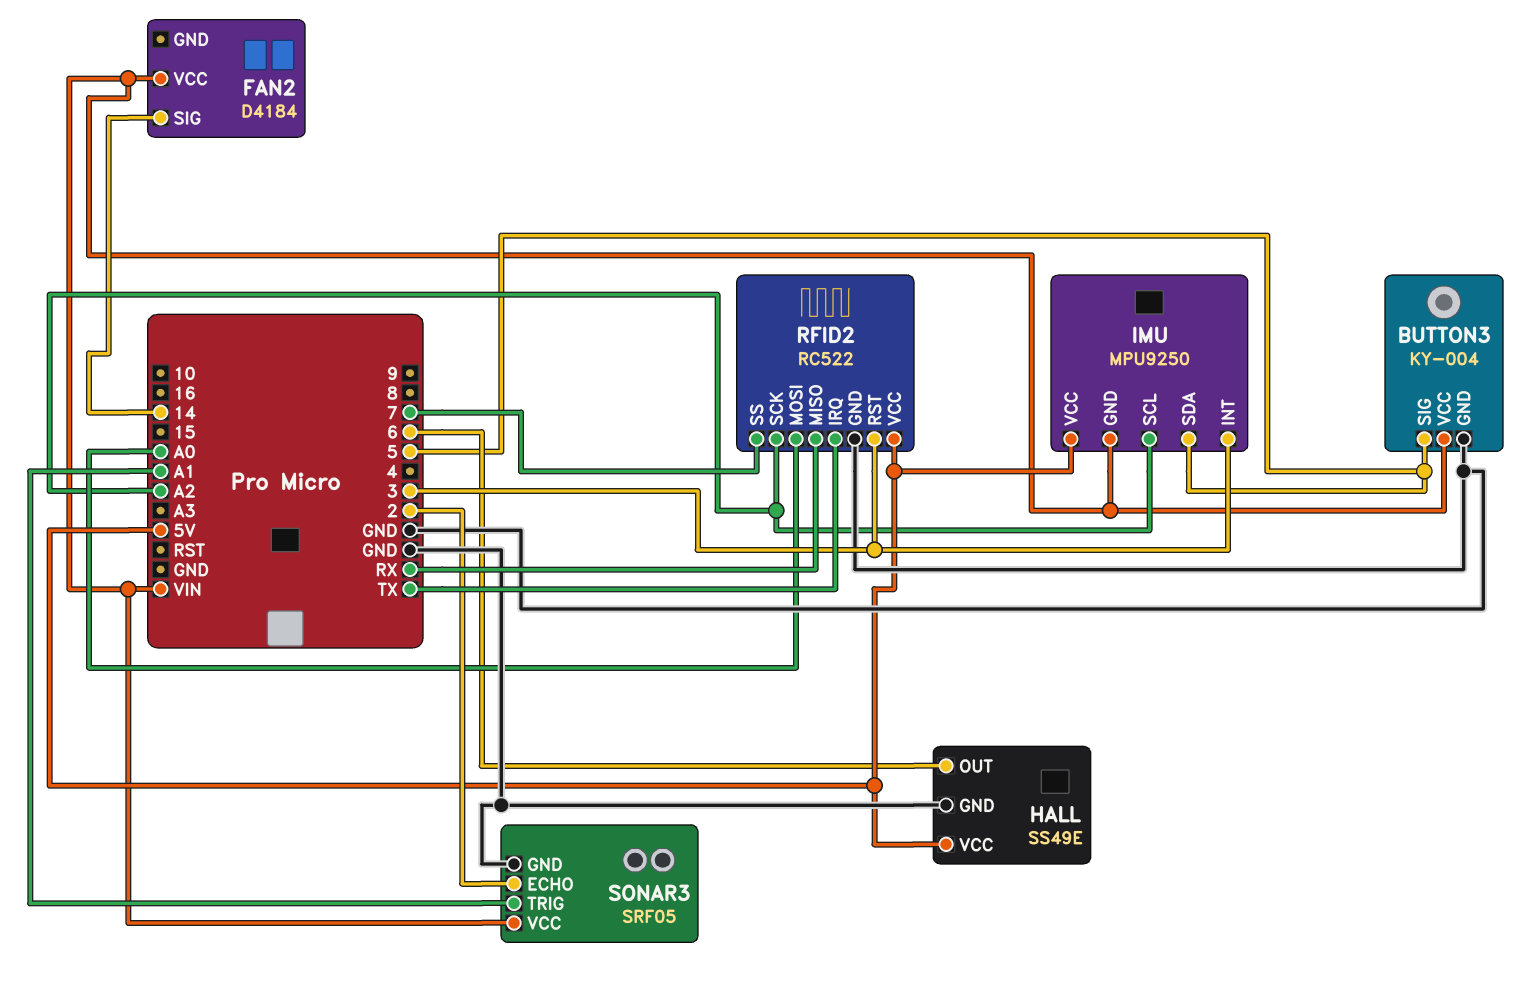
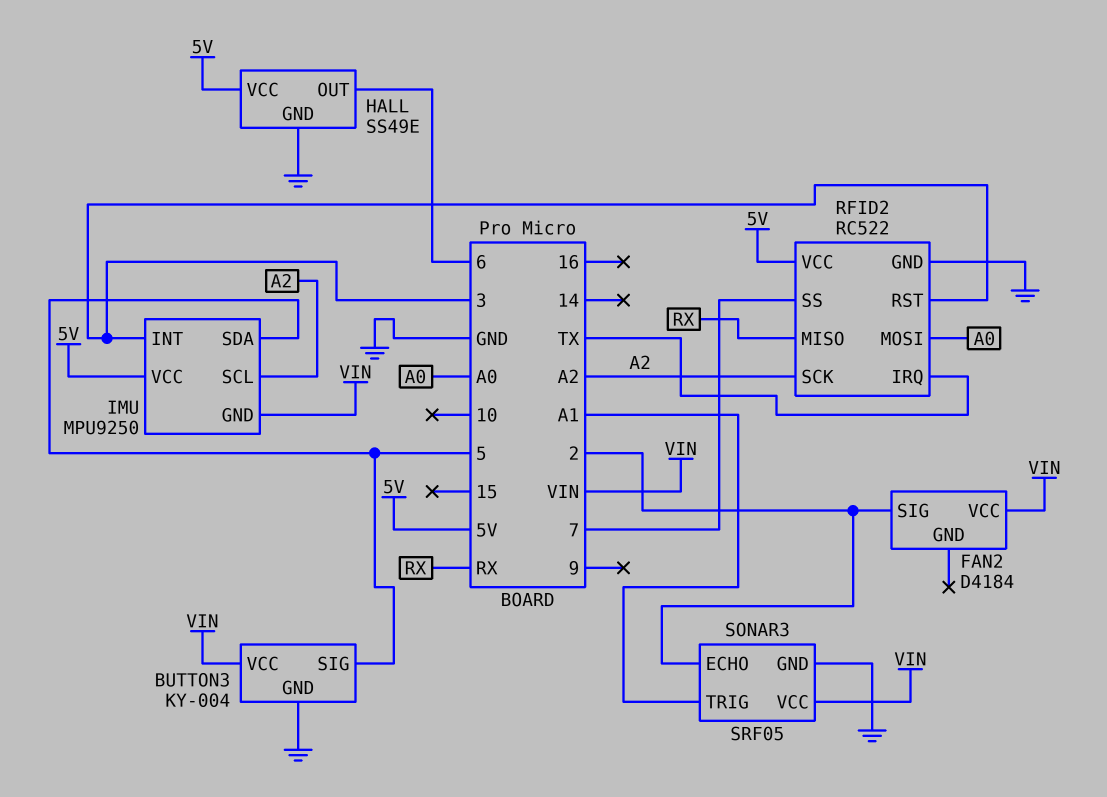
FAN2 pin SIG: 14 -> 2

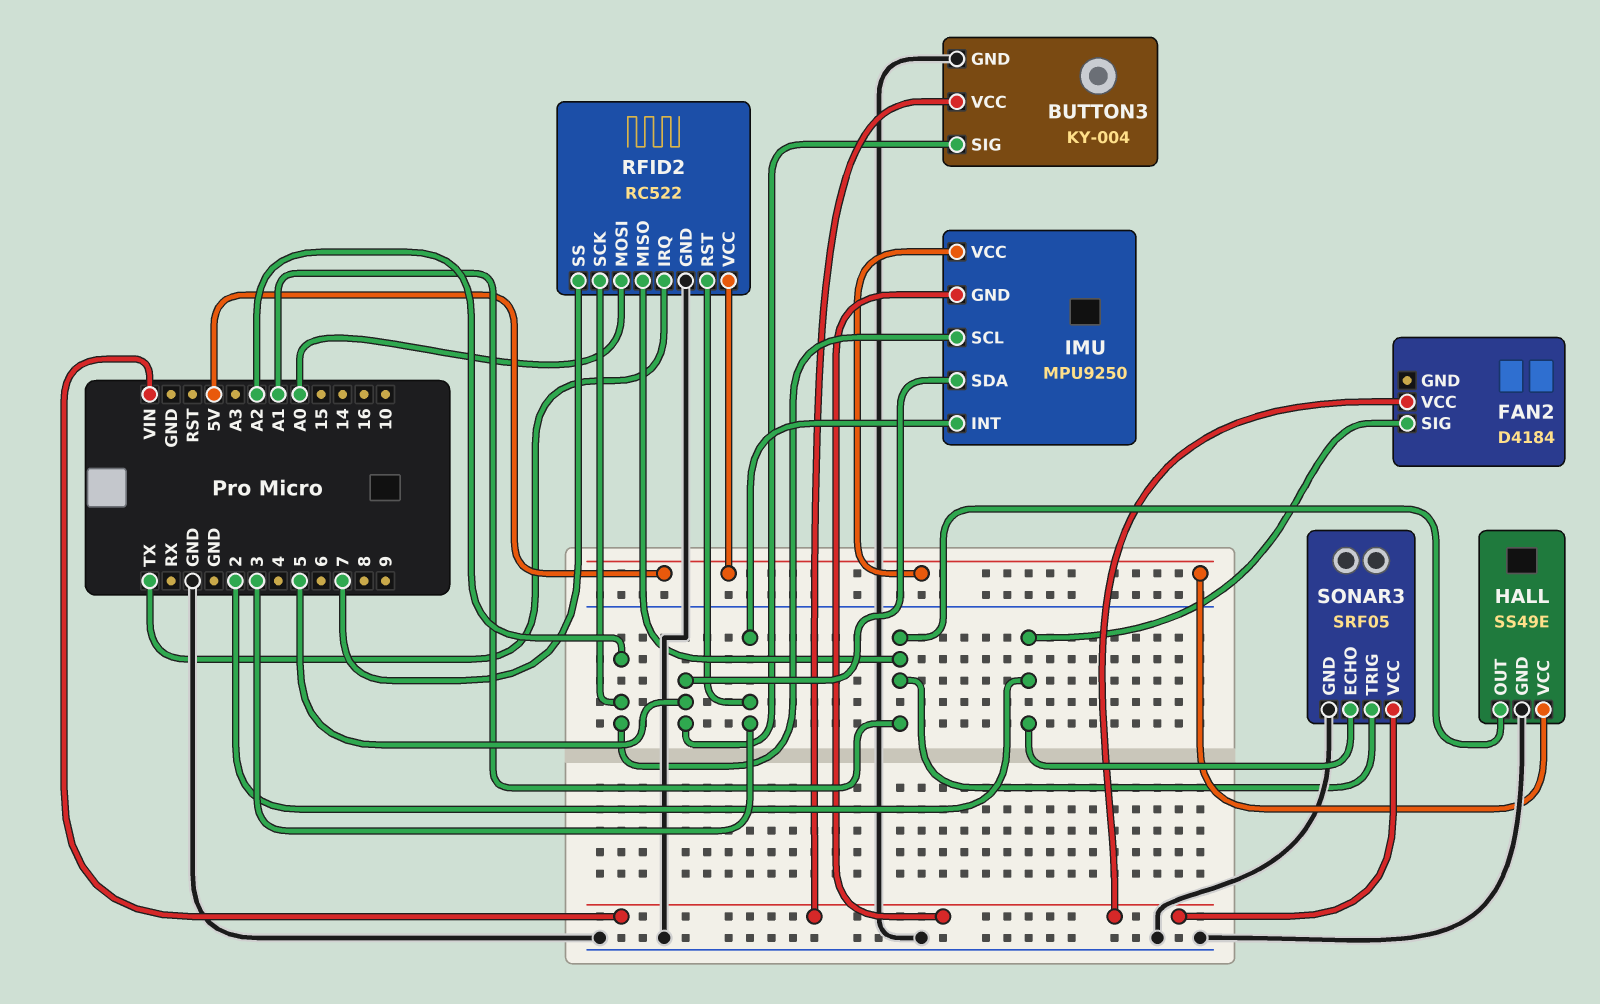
HALL pin OUT: 6 -> A1
RFID2 pin MISO: RX -> A1

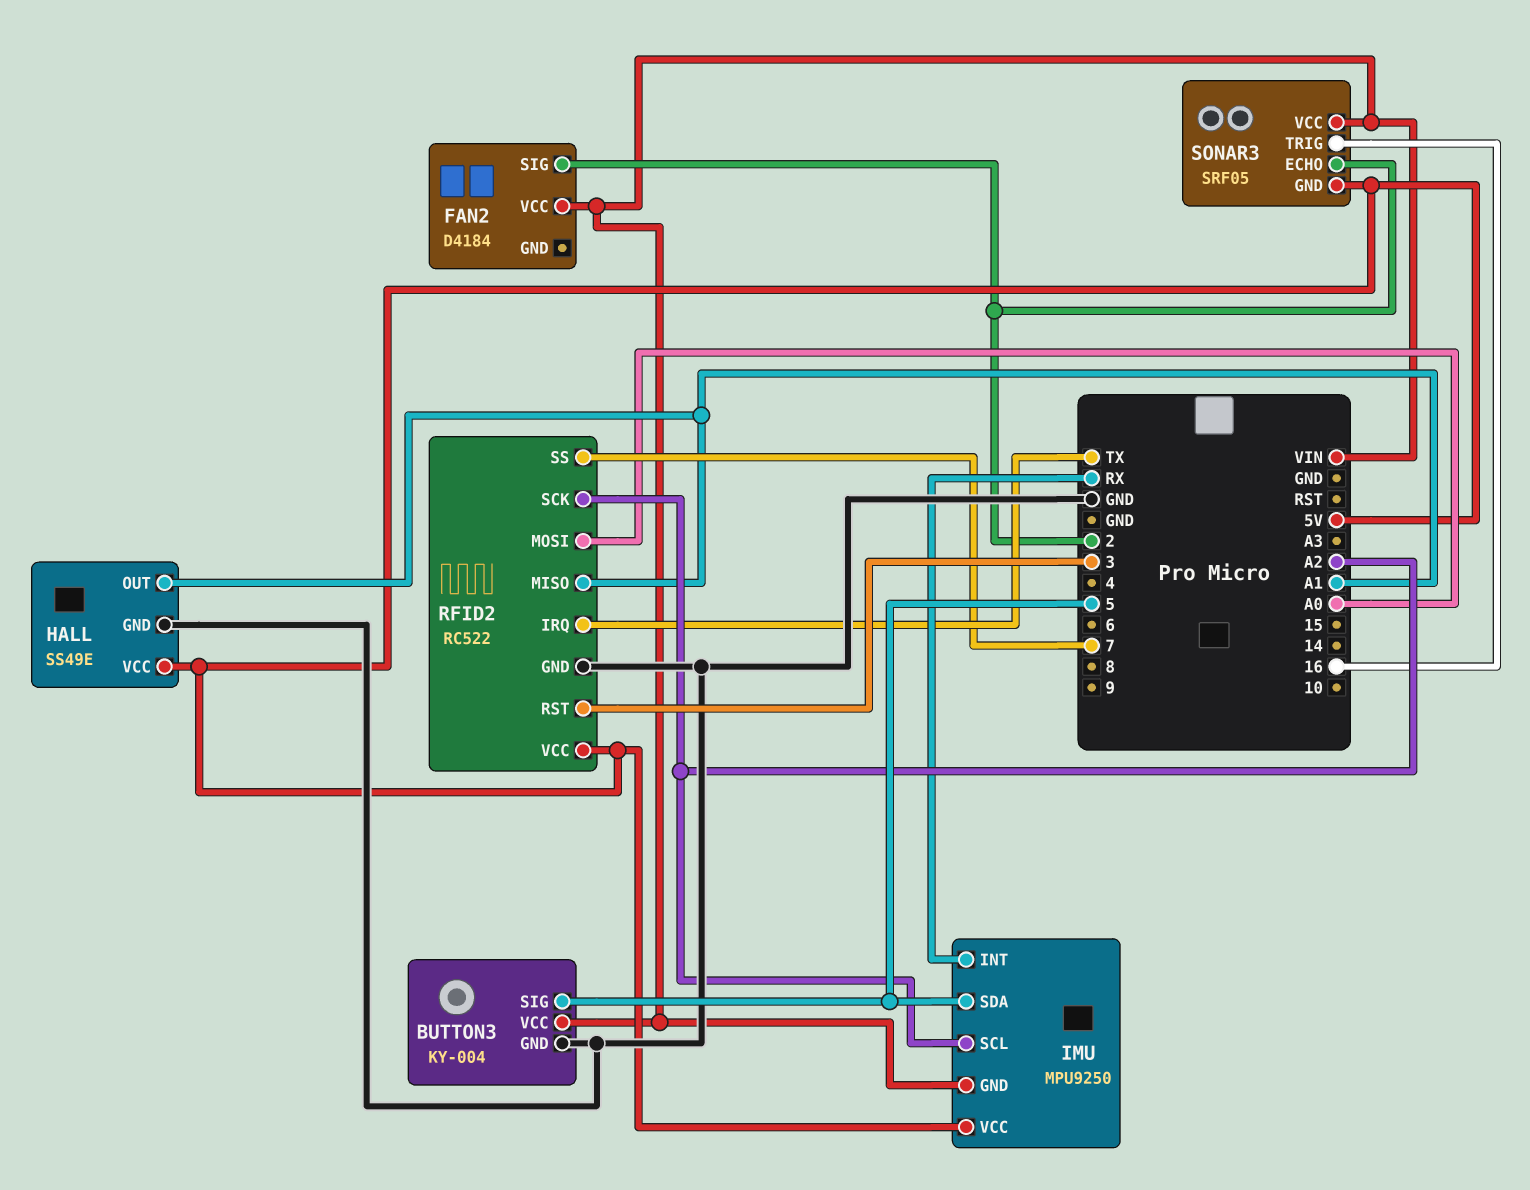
IMU pin INT: 3 -> RX
SONAR3 pin GND: GND -> 5V
SONAR3 pin TRIG: A1 -> 16

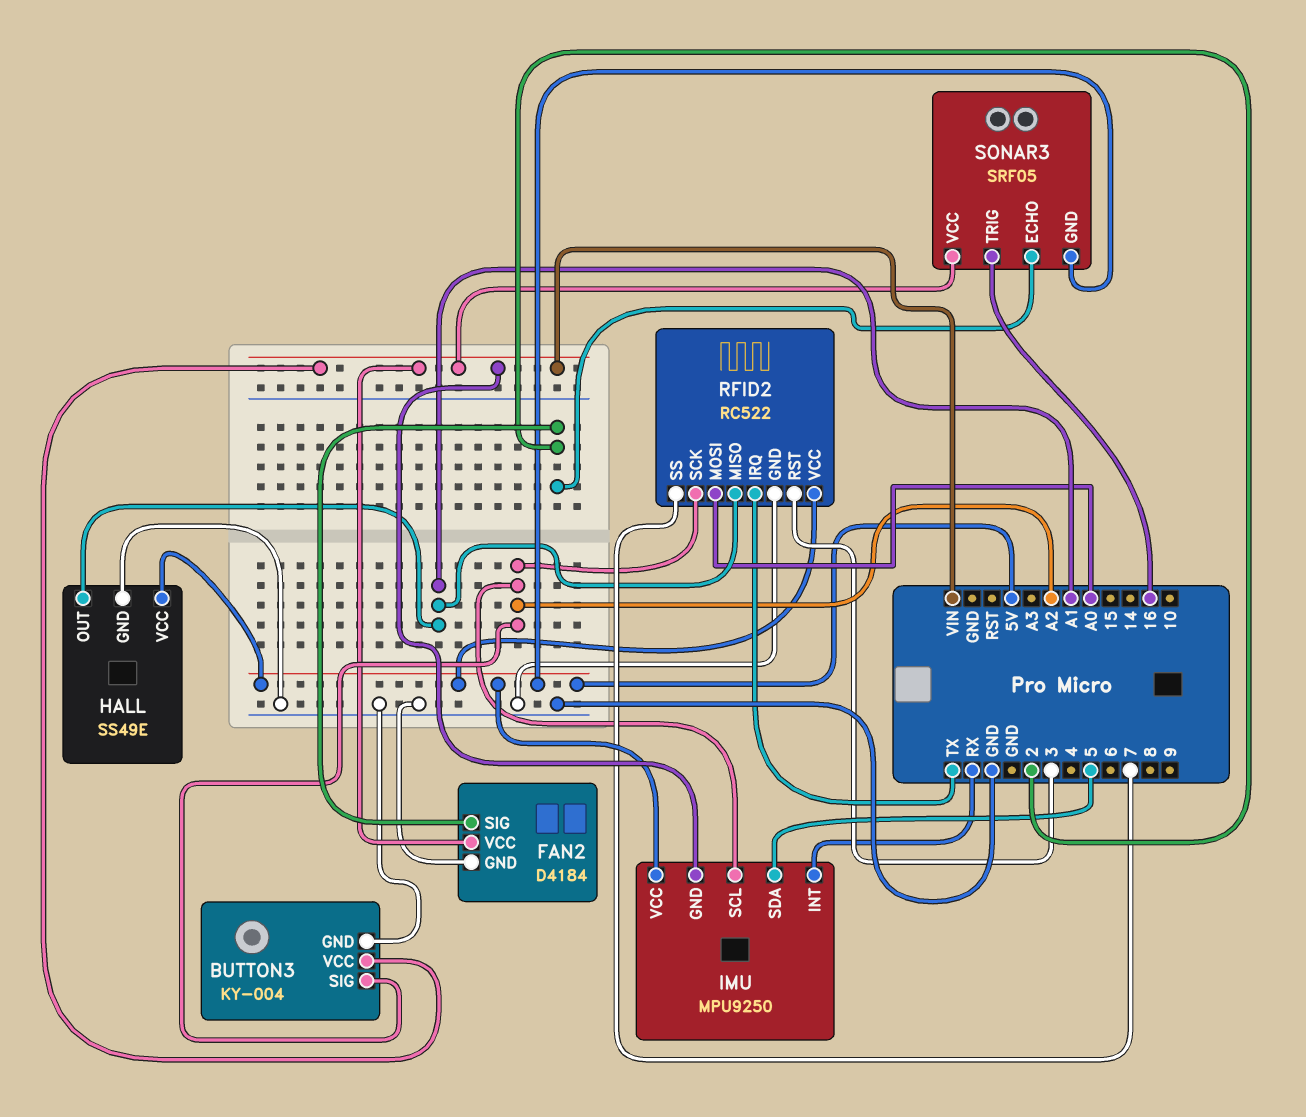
BUTTON3 pin SIG: 5 -> A2
FAN2 pin GND: none -> GND

